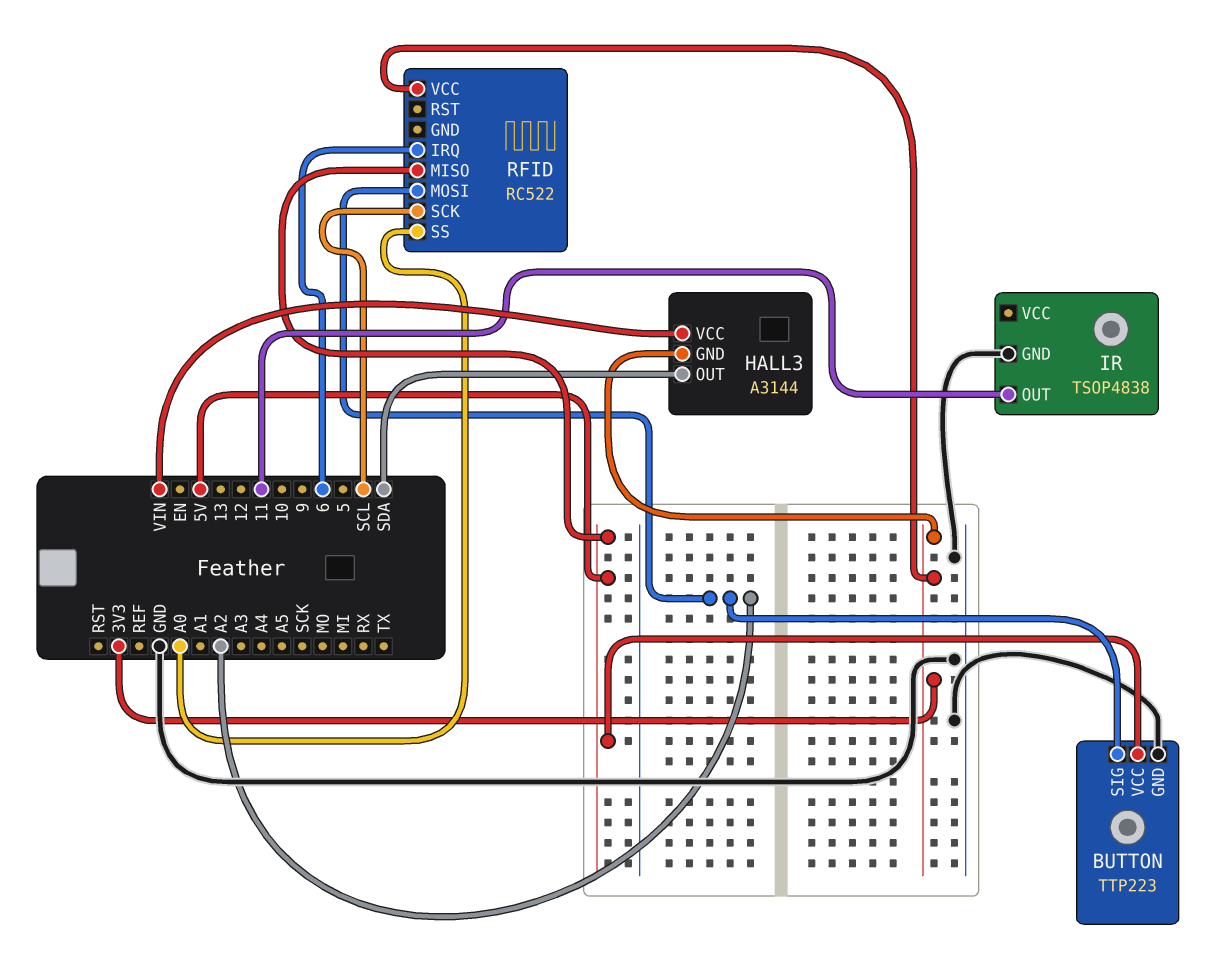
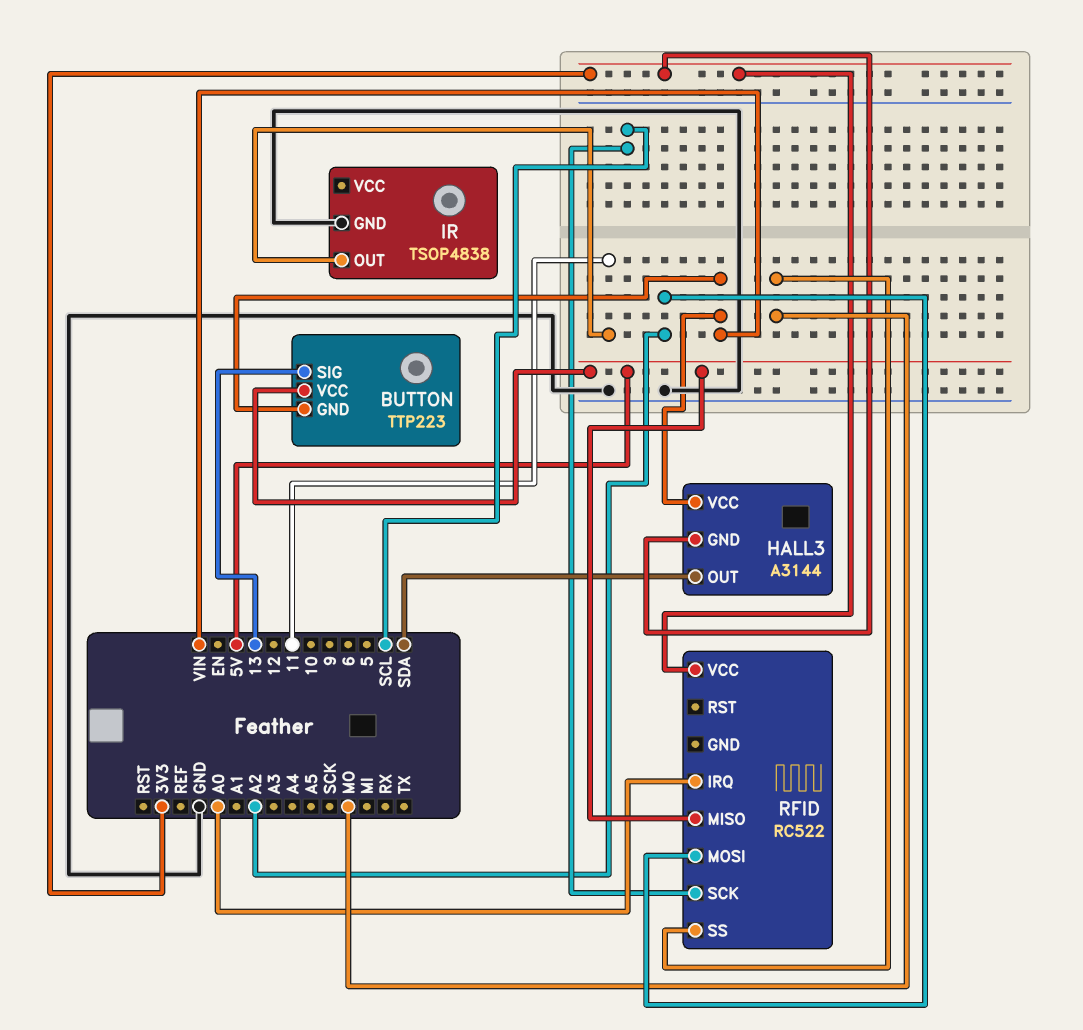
BUTTON pin GND: GND -> VIN
BUTTON pin SIG: A2 -> 13
RFID pin IRQ: 6 -> A0
RFID pin SS: A0 -> MO

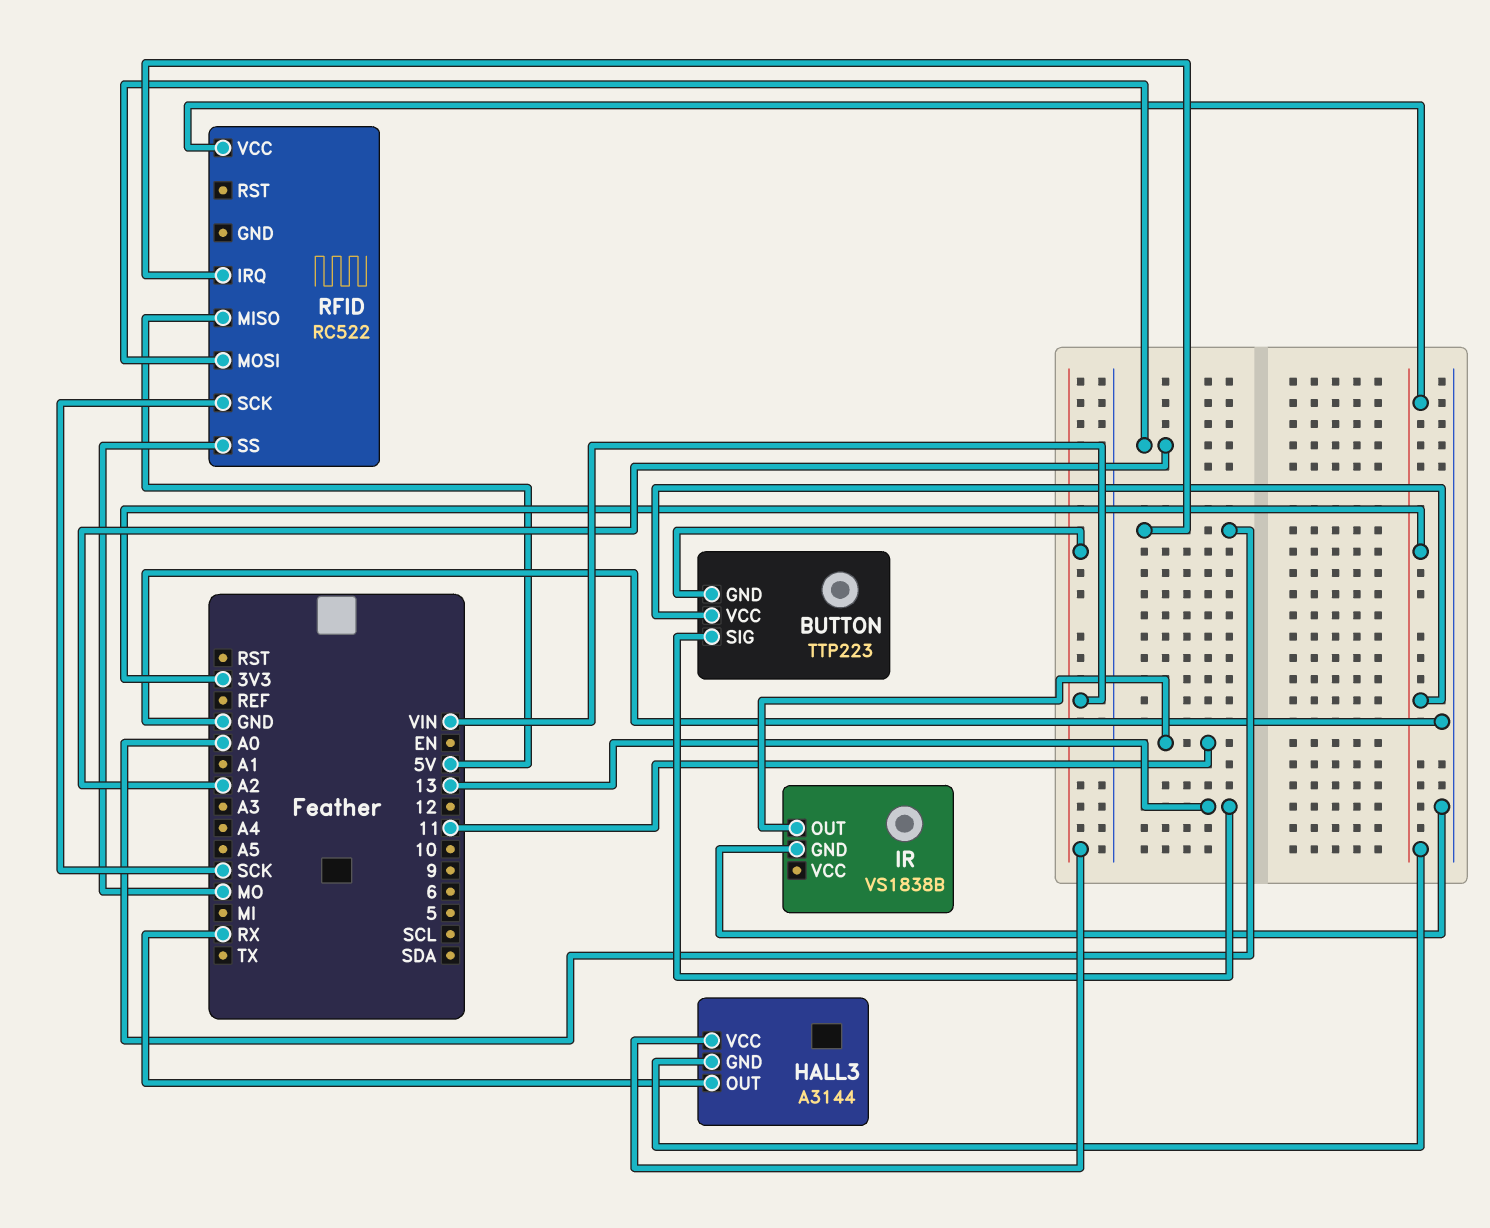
BUTTON pin VCC: 5V -> 3V3
HALL3 pin OUT: SDA -> RX
IR: TSOP4838 -> VS1838B
RFID pin SCK: SCL -> SCK

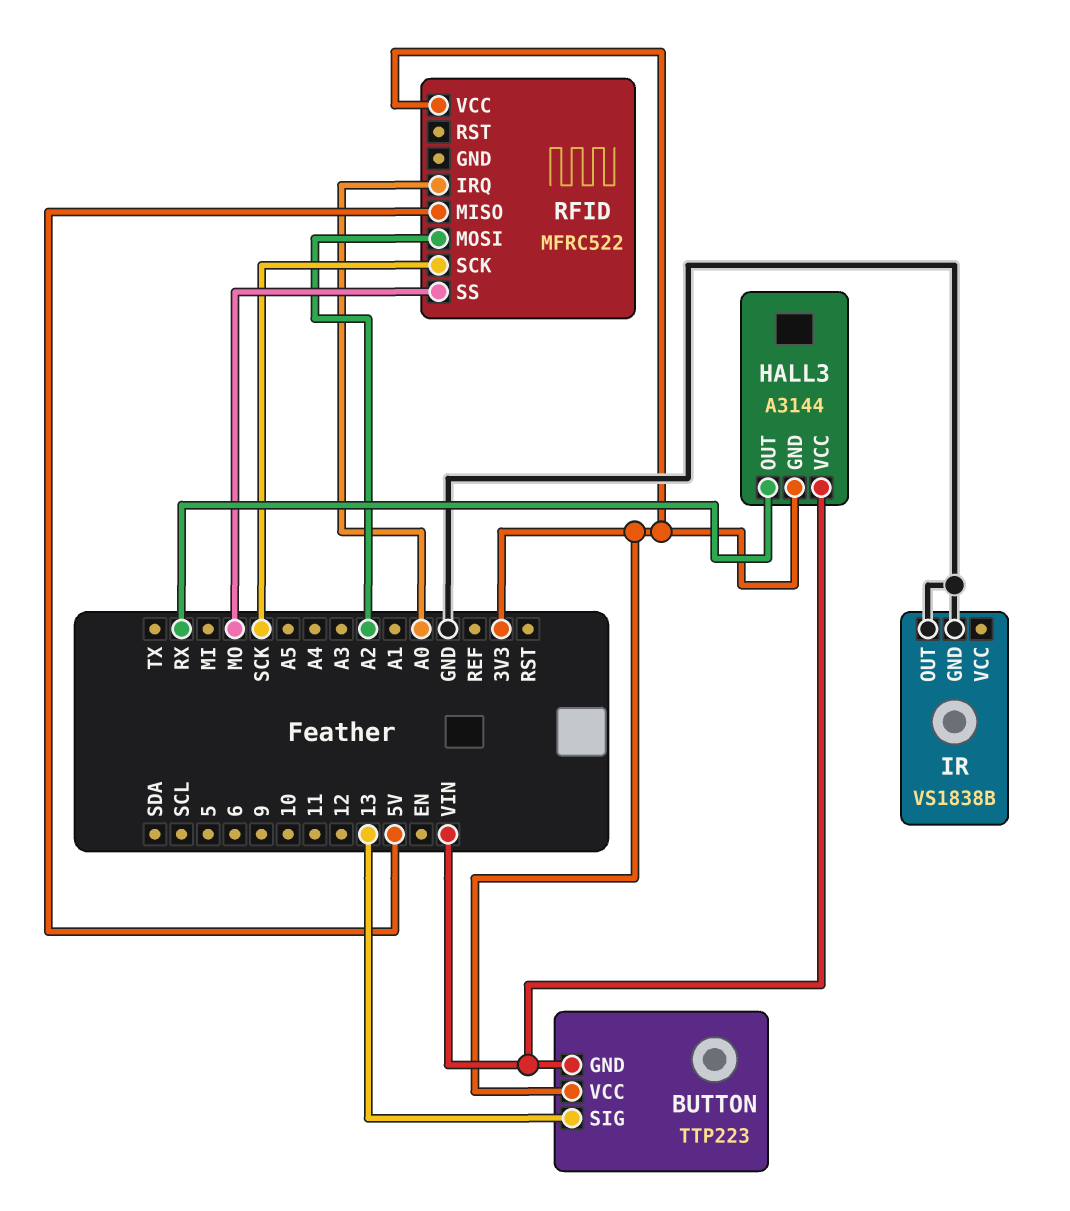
IR pin OUT: 11 -> GND
RFID: RC522 -> MFRC522

